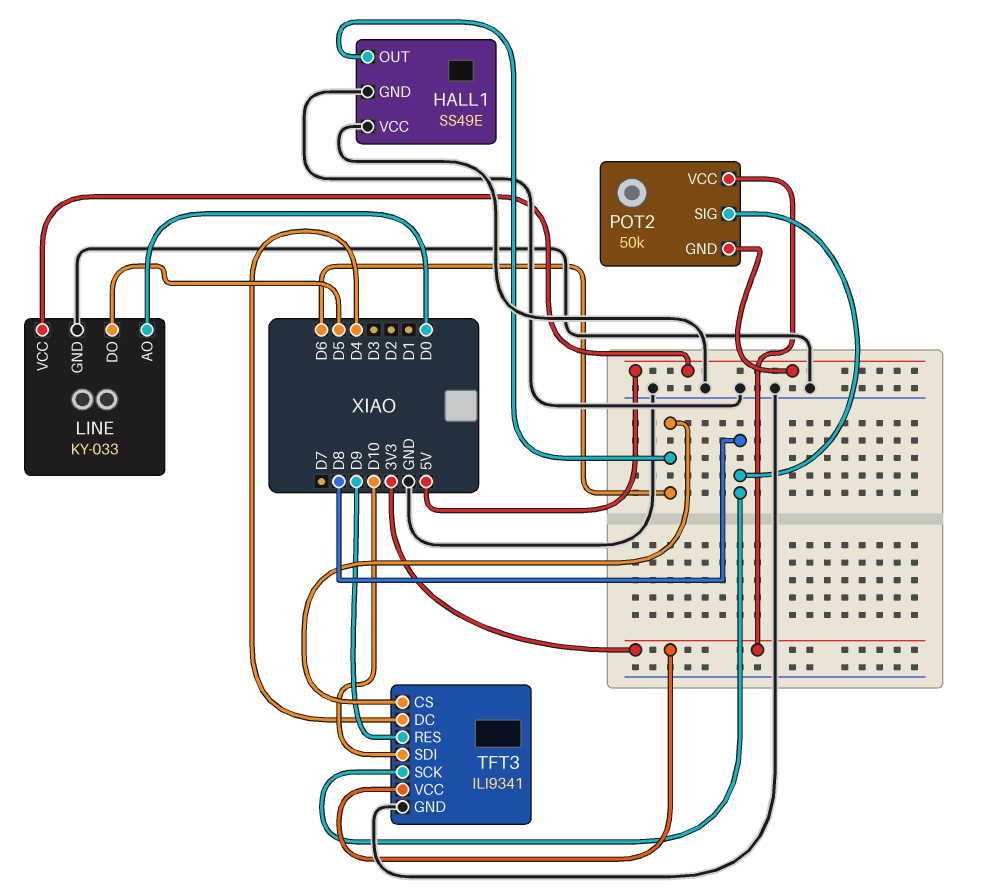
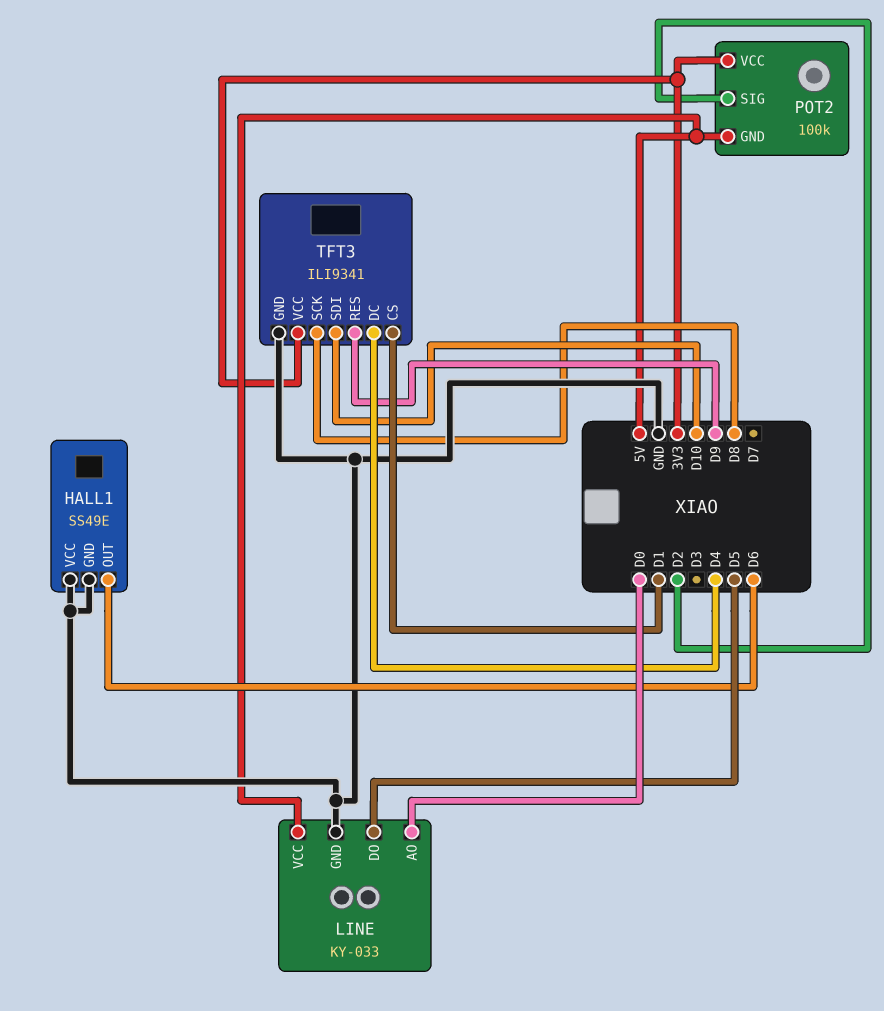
POT2: 50k -> 100k
POT2 pin SIG: D8 -> D2
TFT3 pin CS: D6 -> D1

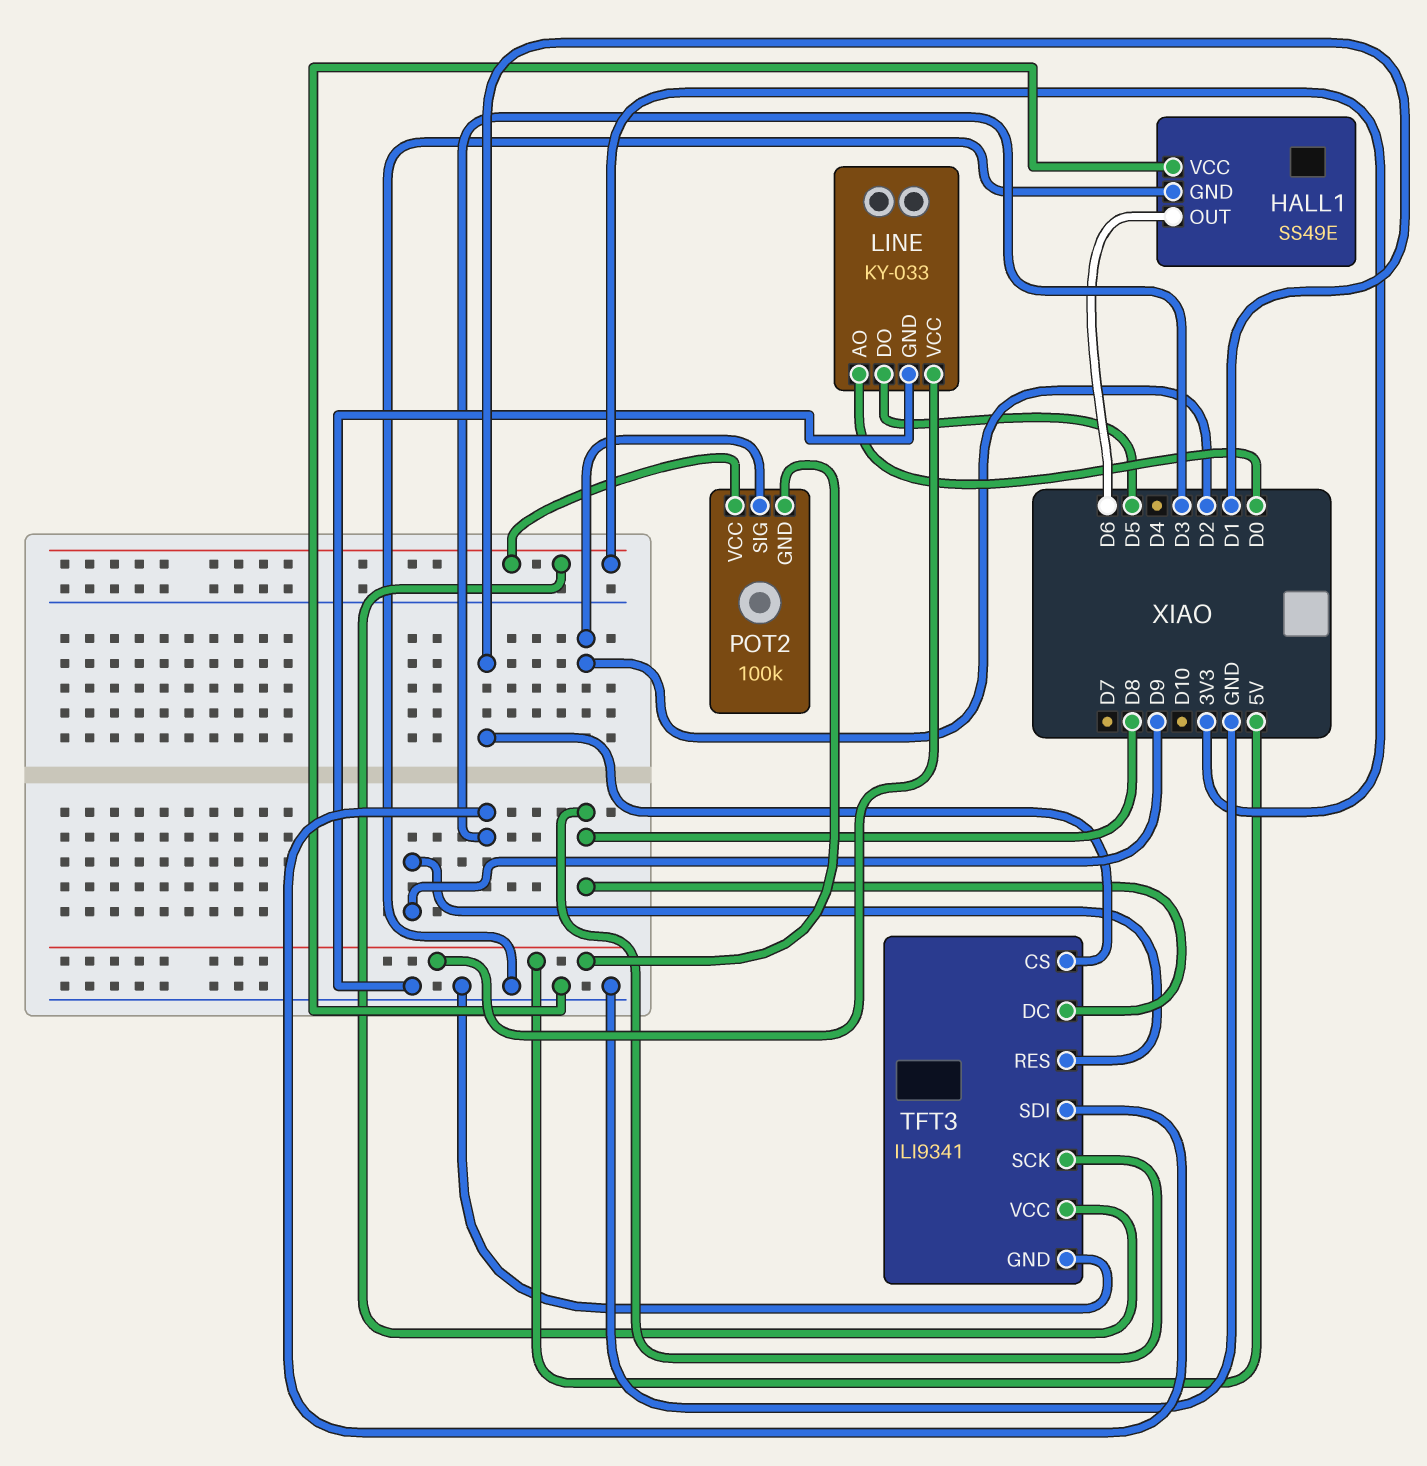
TFT3 pin DC: D4 -> D8
TFT3 pin SDI: D10 -> D3

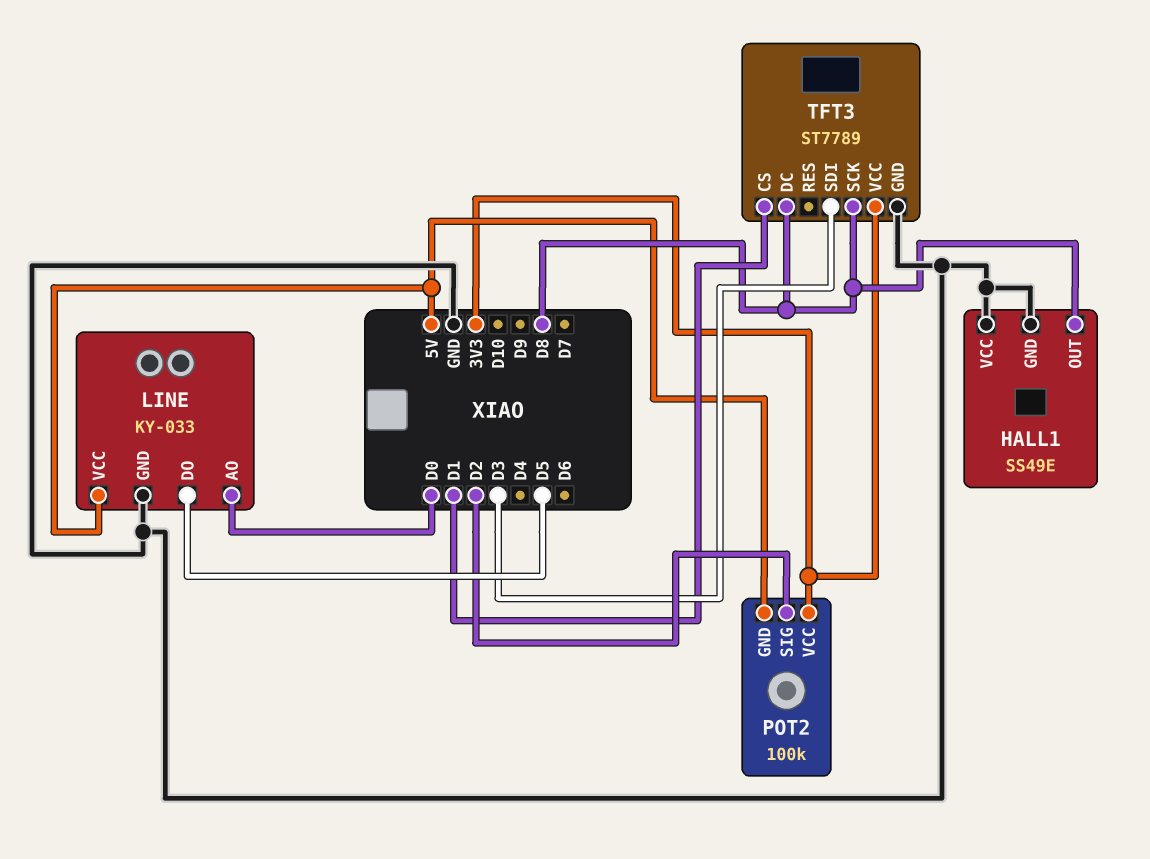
HALL1 pin OUT: D6 -> D8
TFT3: ILI9341 -> ST7789
TFT3 pin RES: D9 -> none

